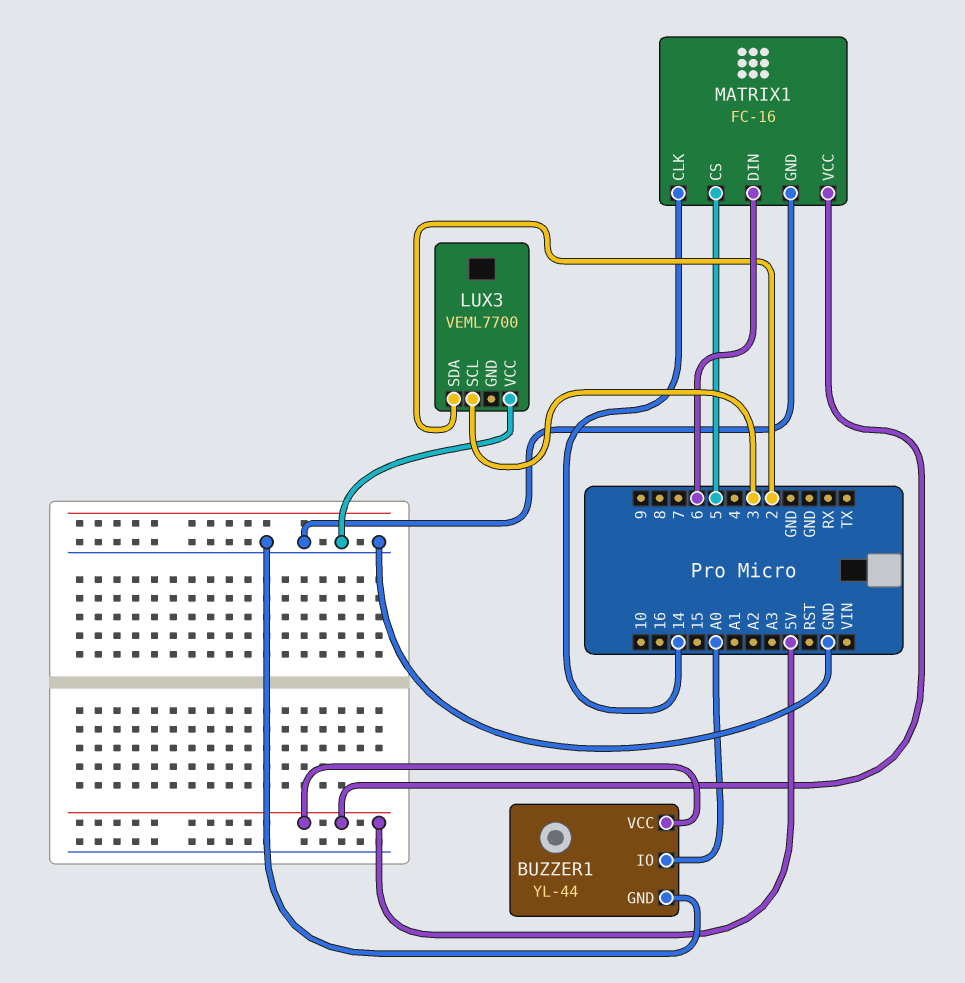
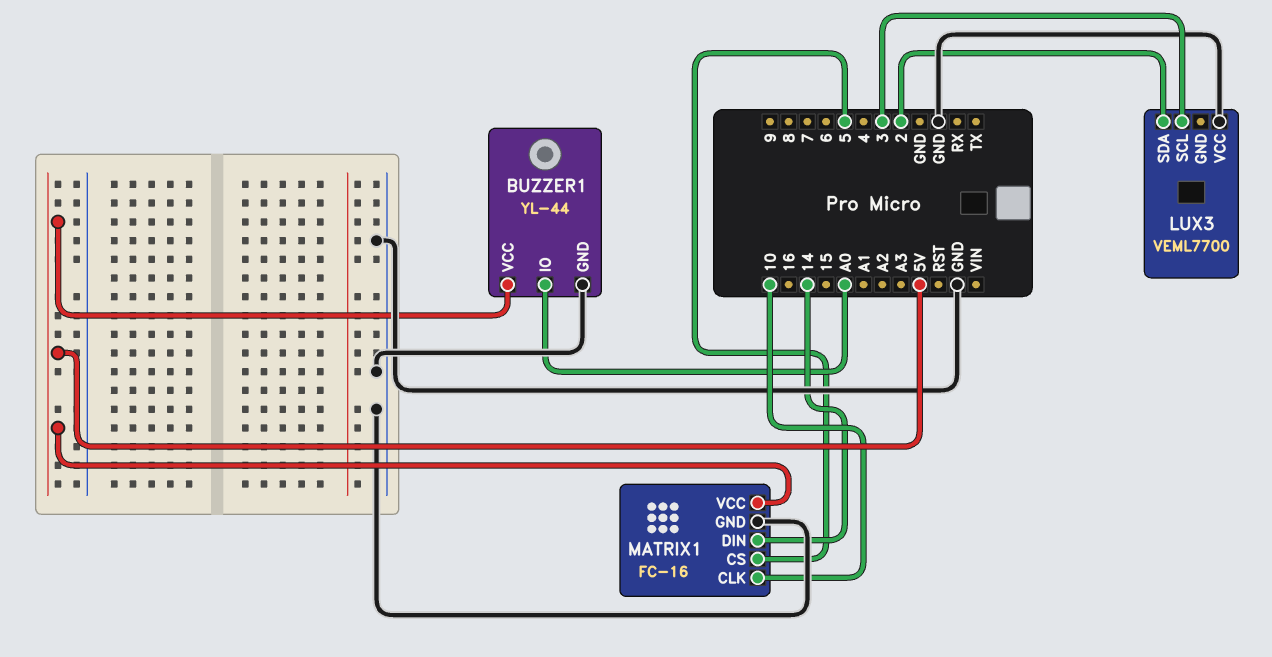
MATRIX1 pin CLK: 14 -> 10
MATRIX1 pin DIN: 6 -> 14

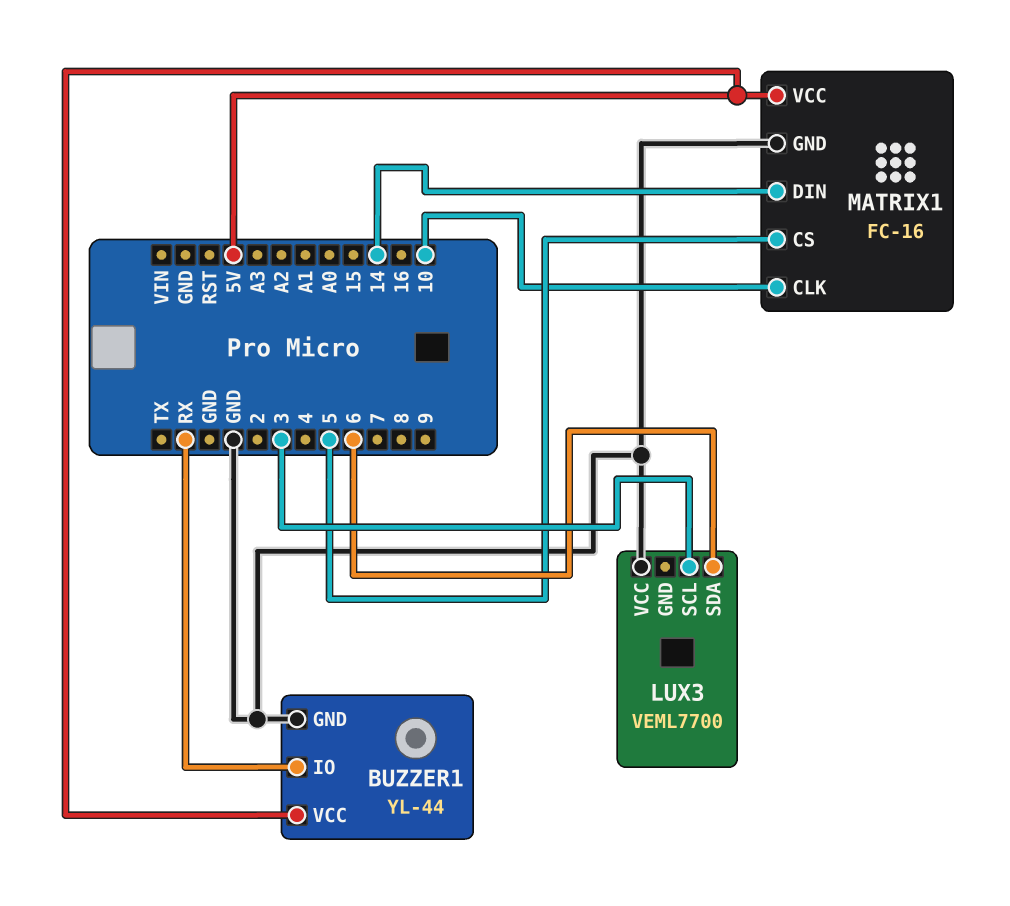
BUZZER1 pin IO: A0 -> RX
LUX3 pin SDA: 2 -> 6

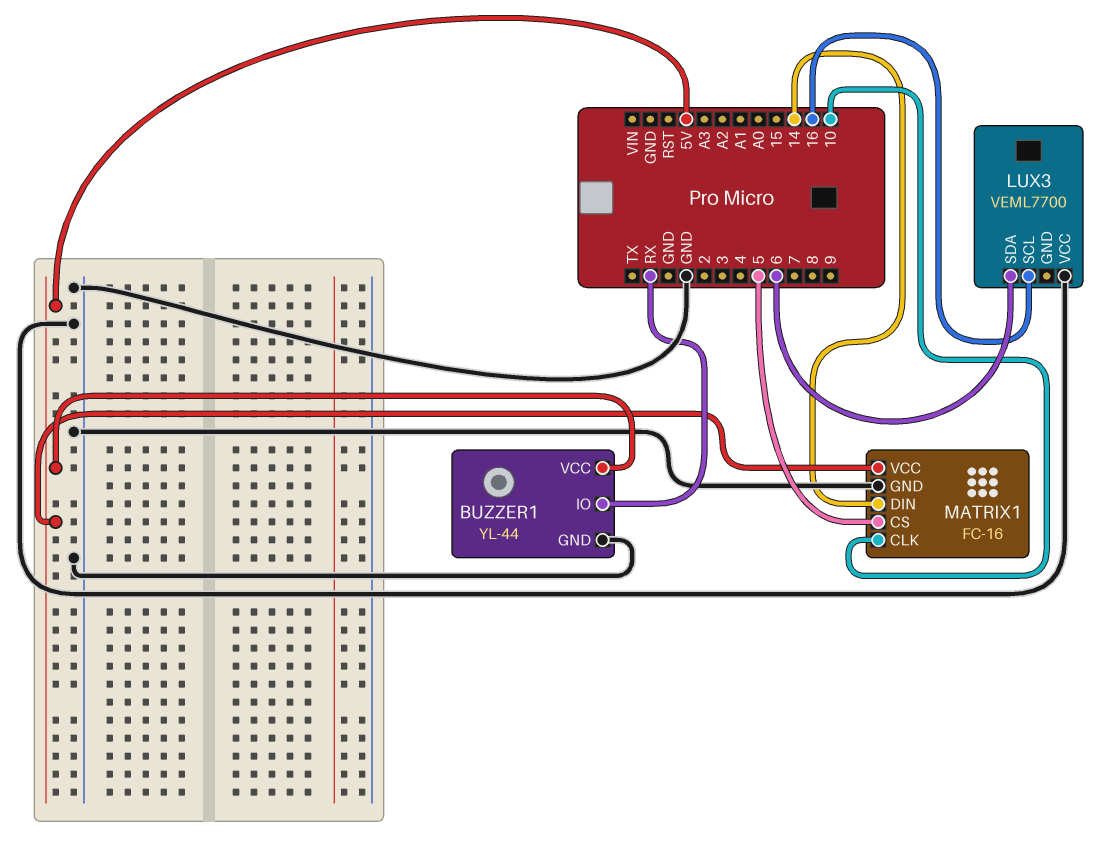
LUX3 pin SCL: 3 -> 16

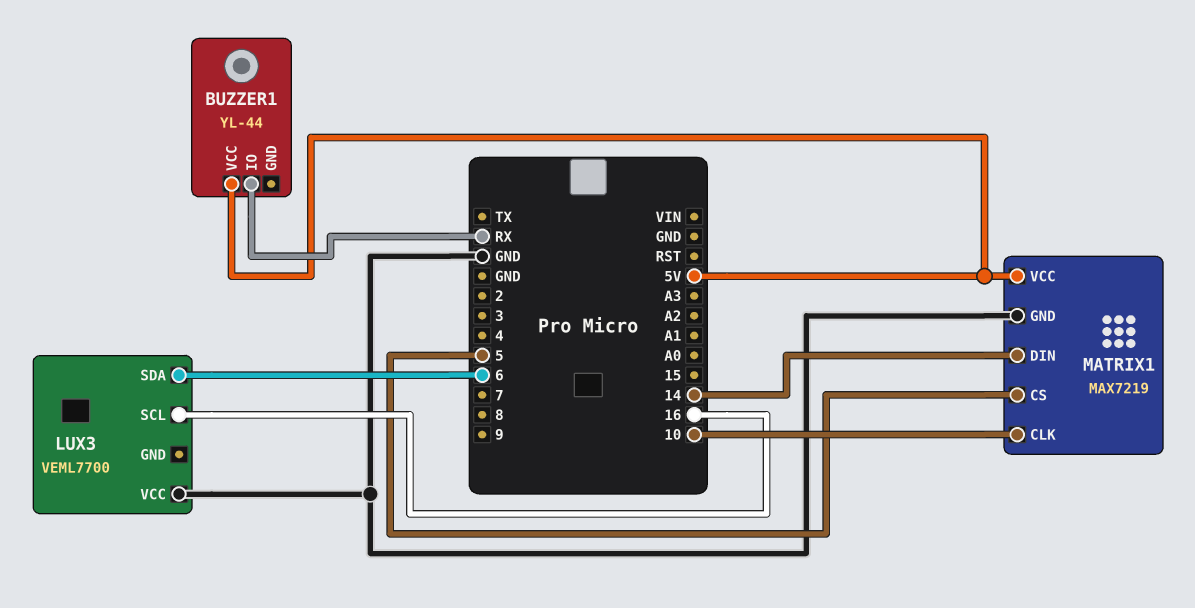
BUZZER1 pin GND: GND -> none
MATRIX1: FC-16 -> MAX7219

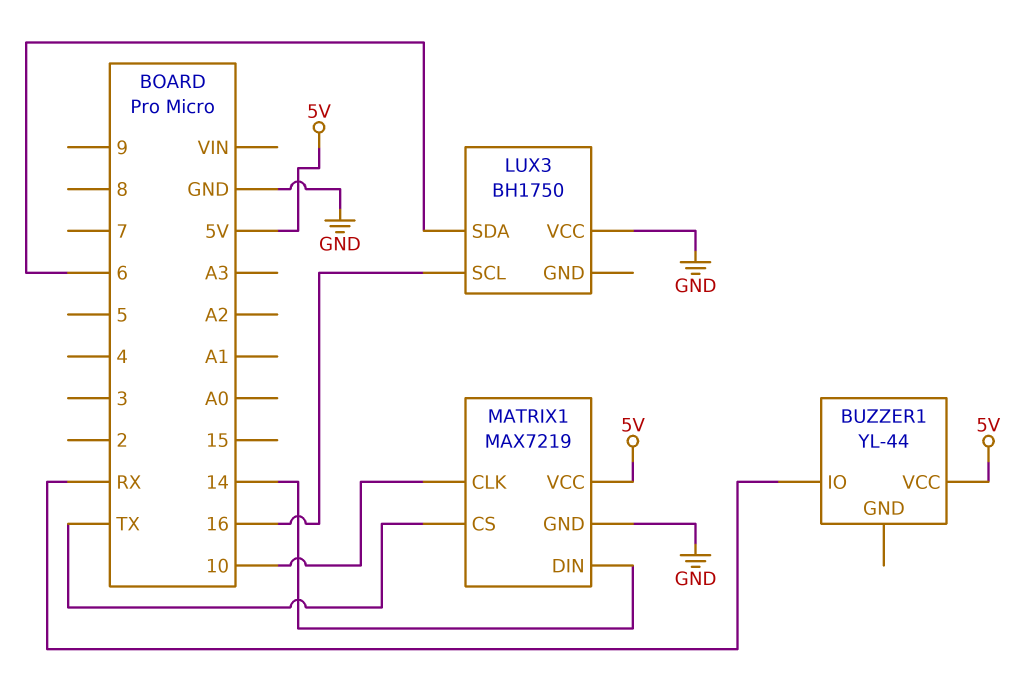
LUX3: VEML7700 -> BH1750
MATRIX1 pin CS: 5 -> TX

